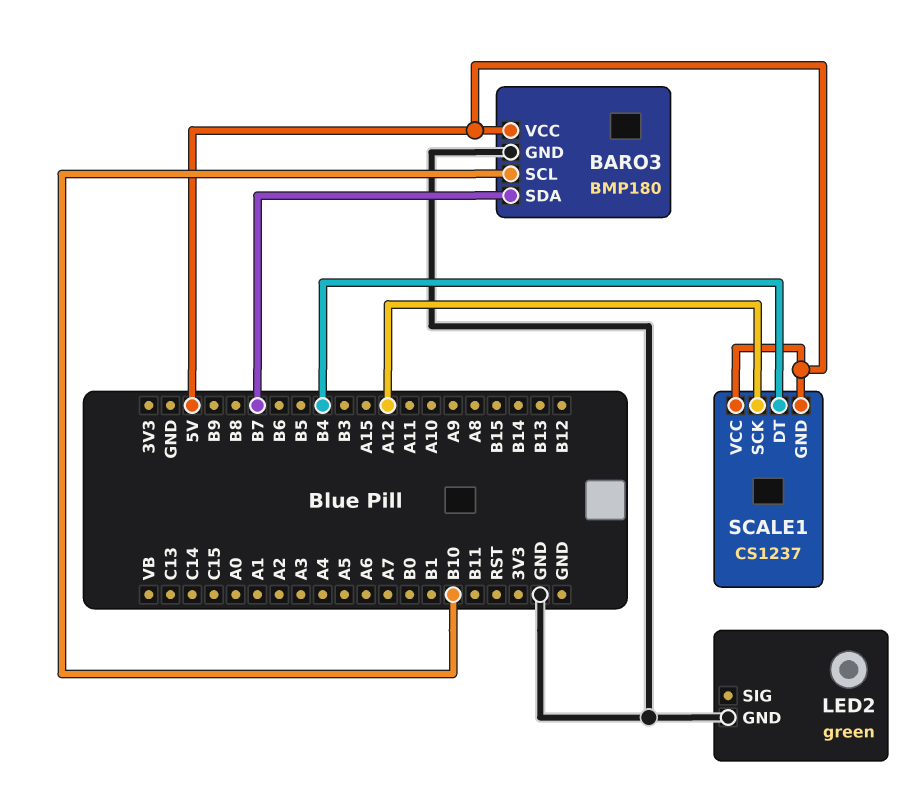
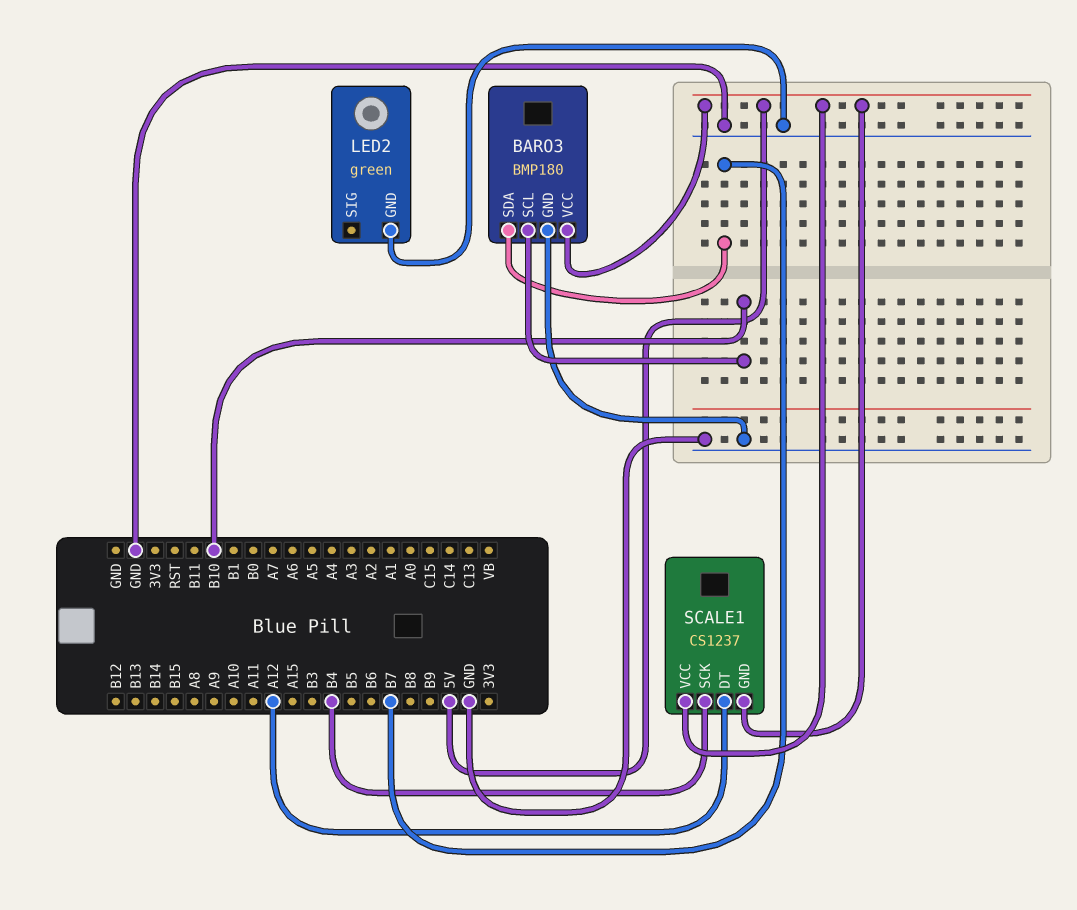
SCALE1 pin DT: B4 -> A12
SCALE1 pin SCK: A12 -> B4

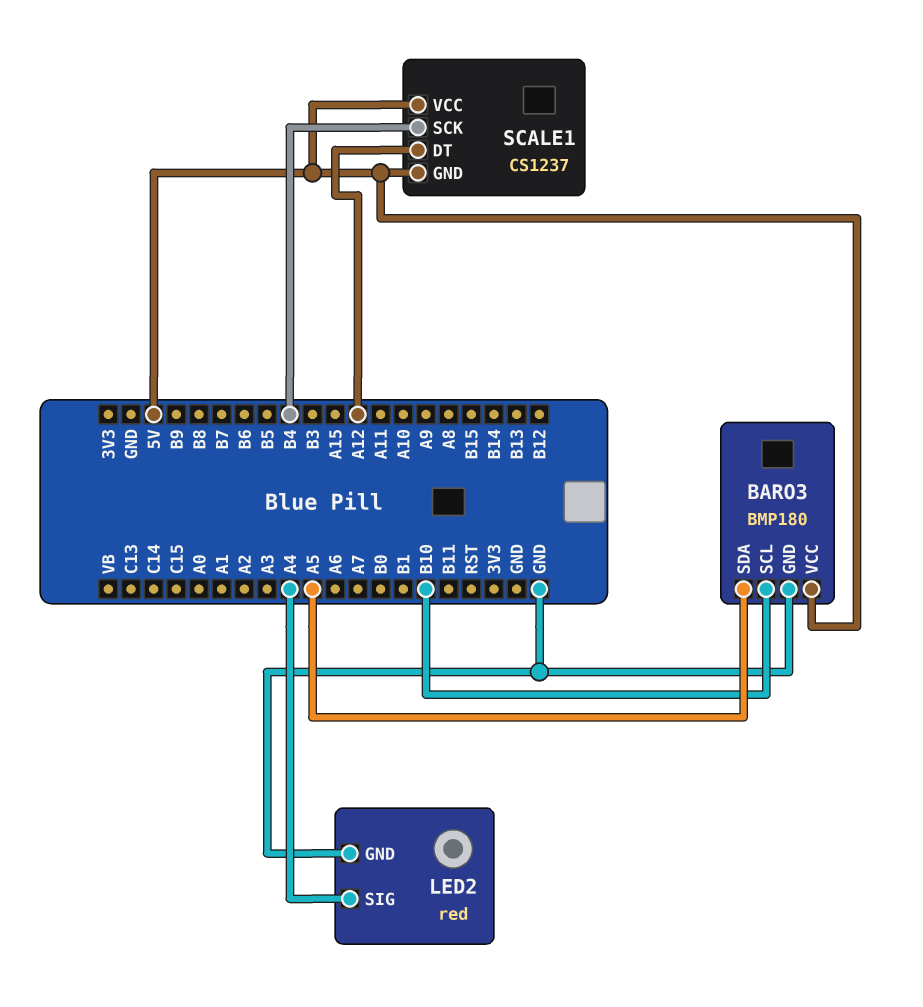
BARO3 pin SDA: B7 -> A5
LED2: green -> red
LED2 pin SIG: none -> A4

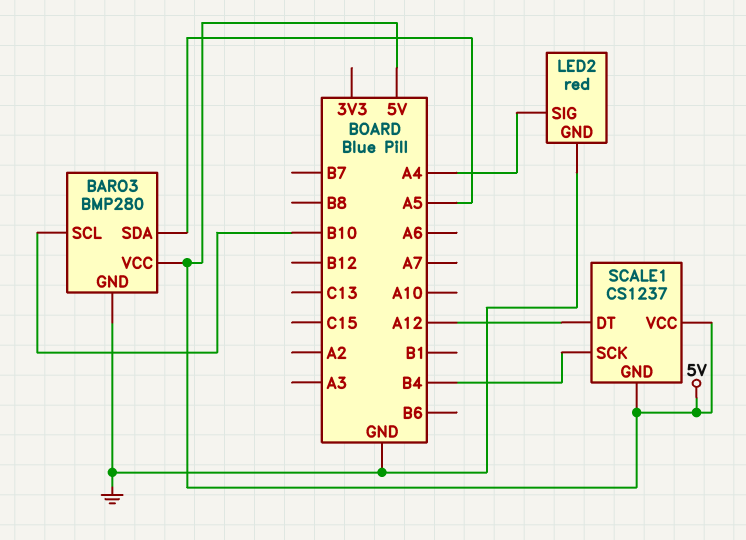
BARO3: BMP180 -> BMP280

